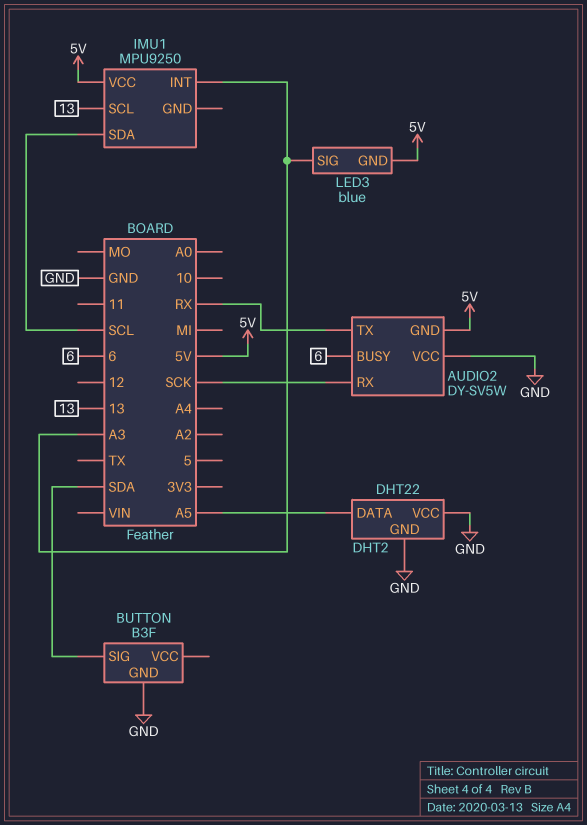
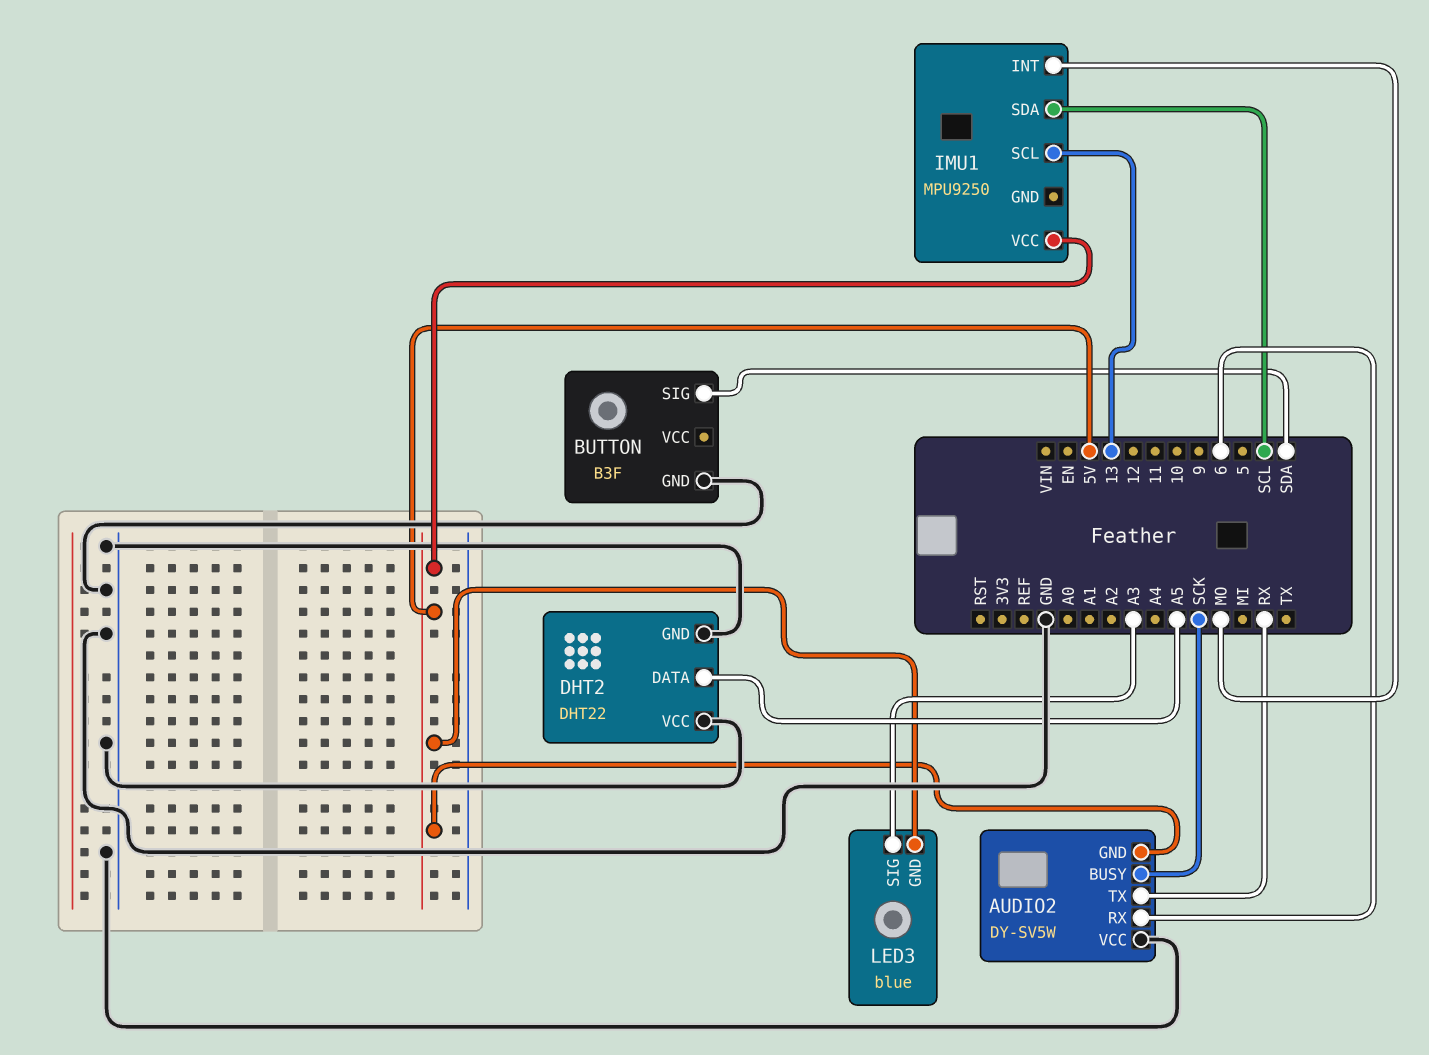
AUDIO2 pin BUSY: 6 -> SCK
AUDIO2 pin RX: SCK -> 6
IMU1 pin INT: A3 -> MO

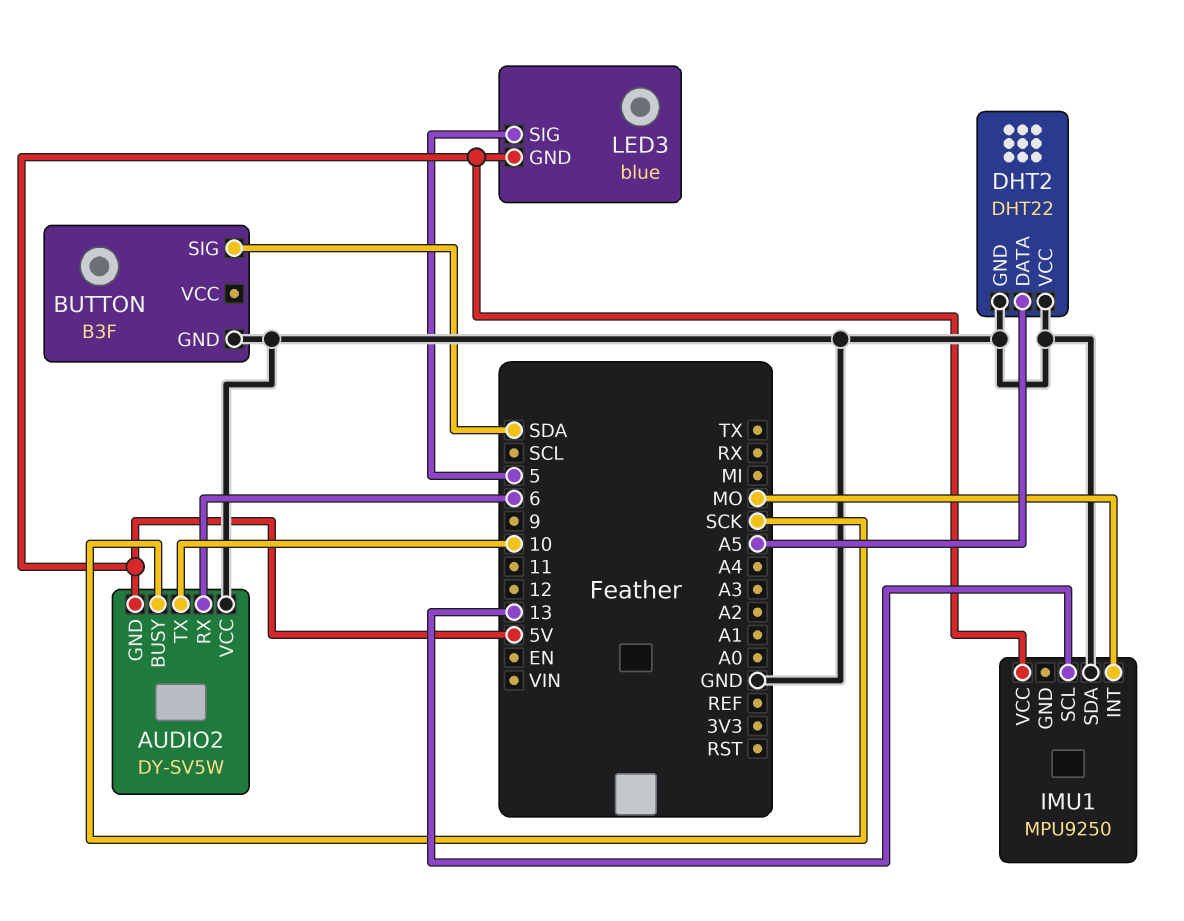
AUDIO2 pin TX: RX -> 10
IMU1 pin SDA: SCL -> GND
LED3 pin SIG: A3 -> 5

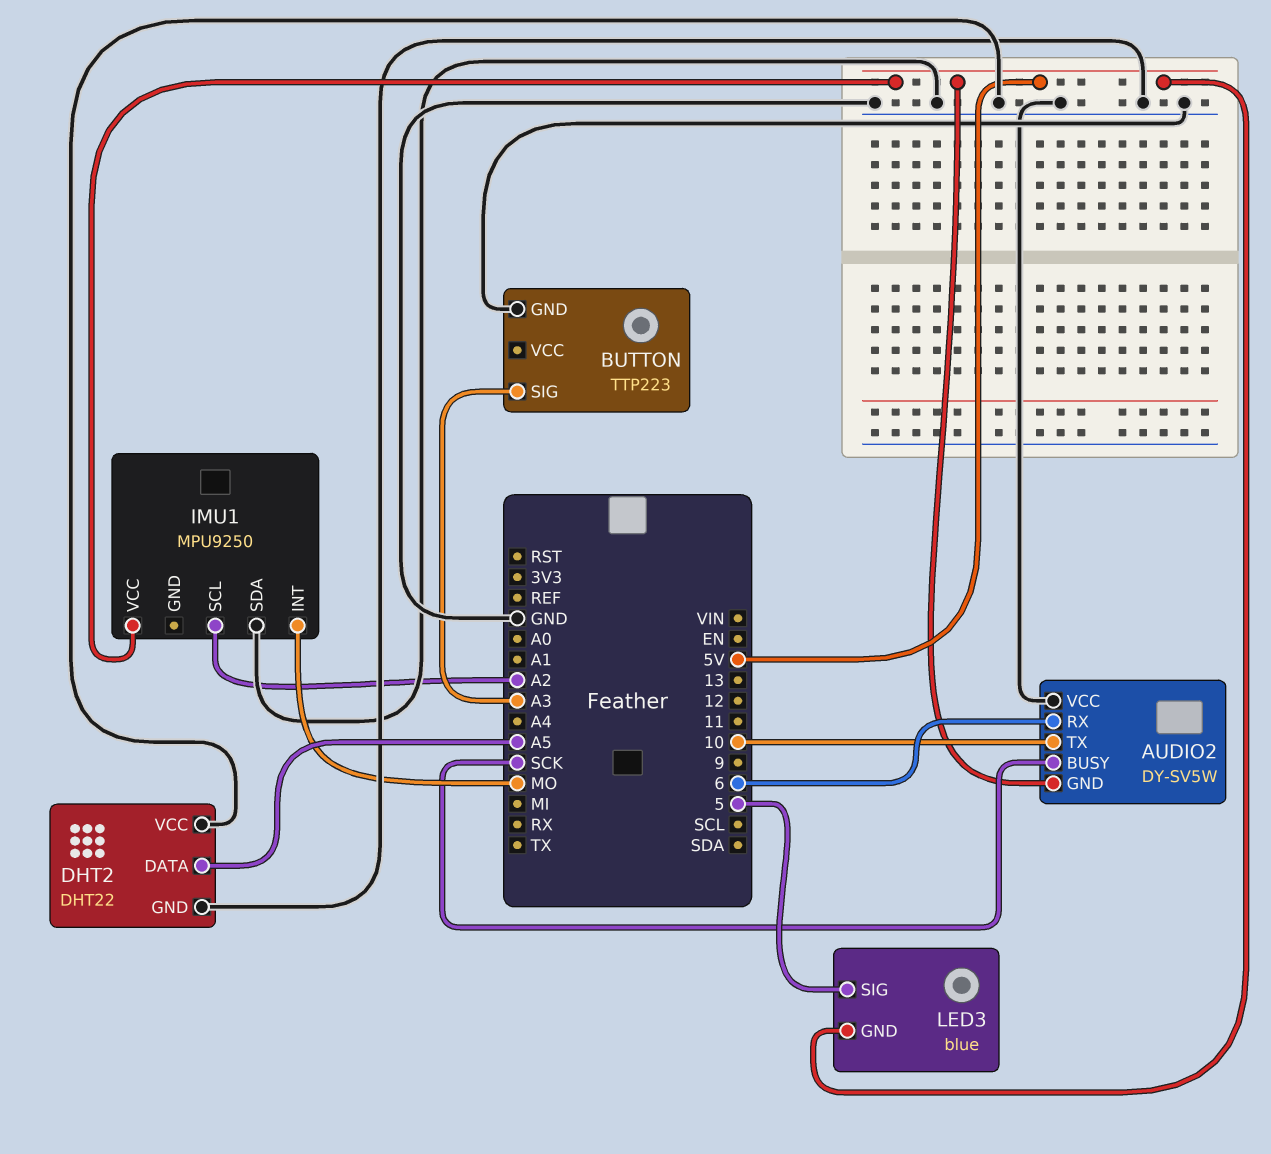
BUTTON: B3F -> TTP223
BUTTON pin SIG: SDA -> A3
IMU1 pin SCL: 13 -> A2

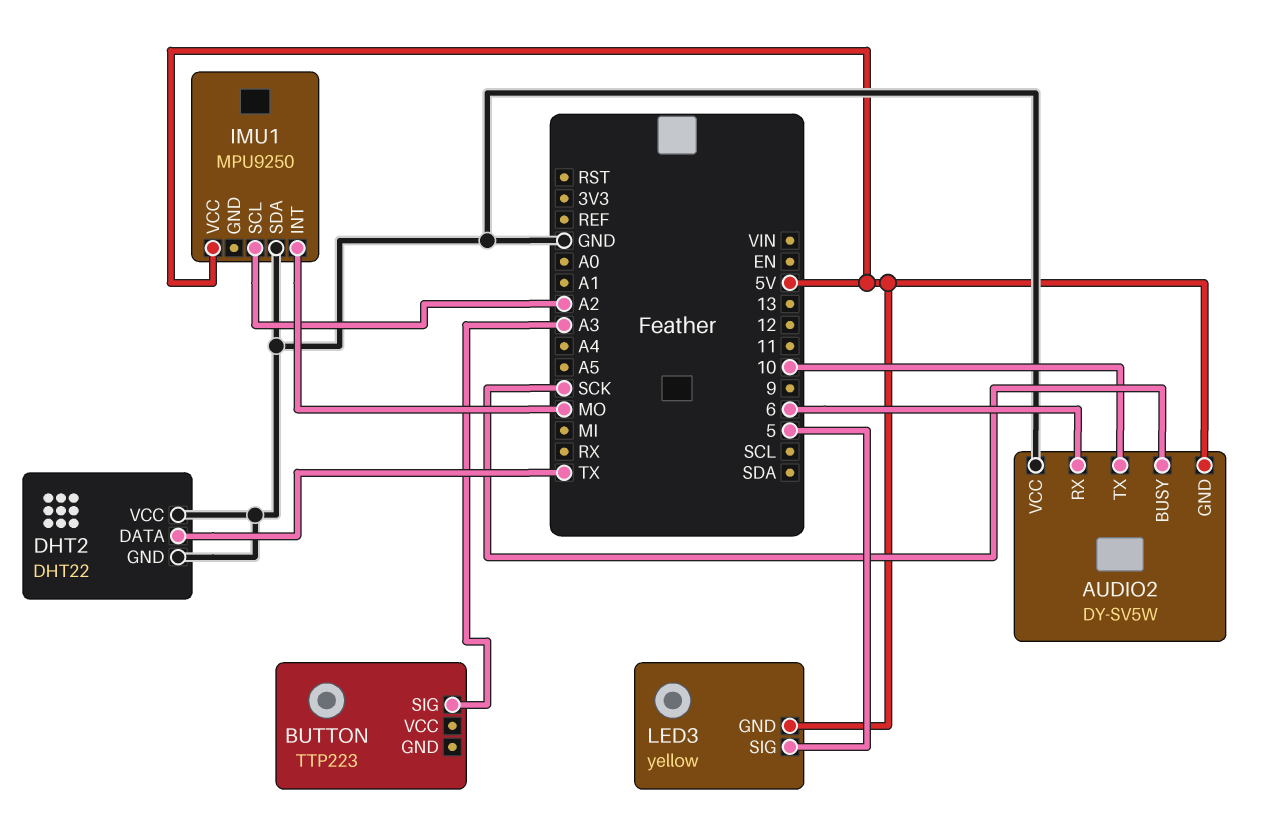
BUTTON pin GND: GND -> none
DHT2 pin DATA: A5 -> TX
LED3: blue -> yellow

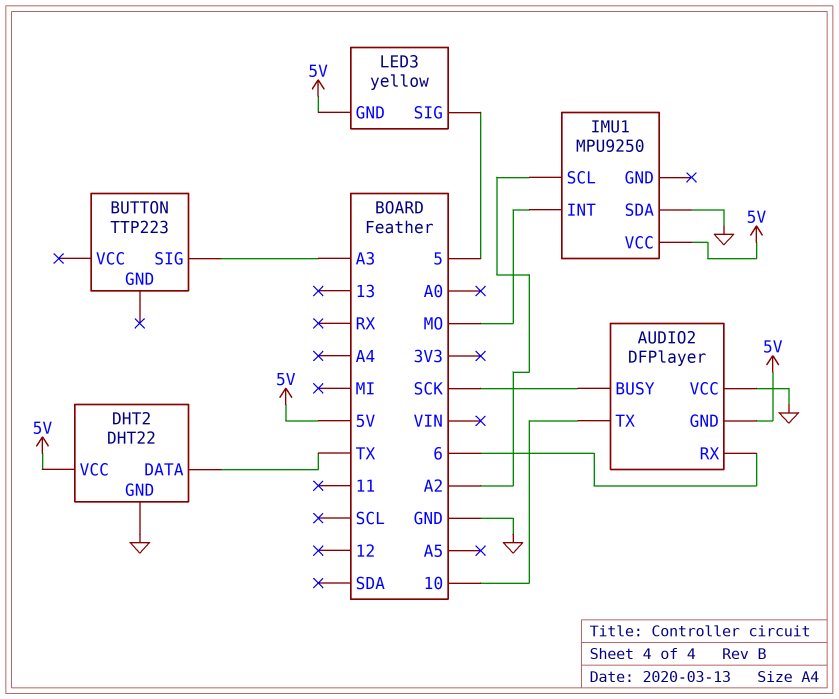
AUDIO2: DY-SV5W -> DFPlayer
DHT2 pin VCC: GND -> 5V

